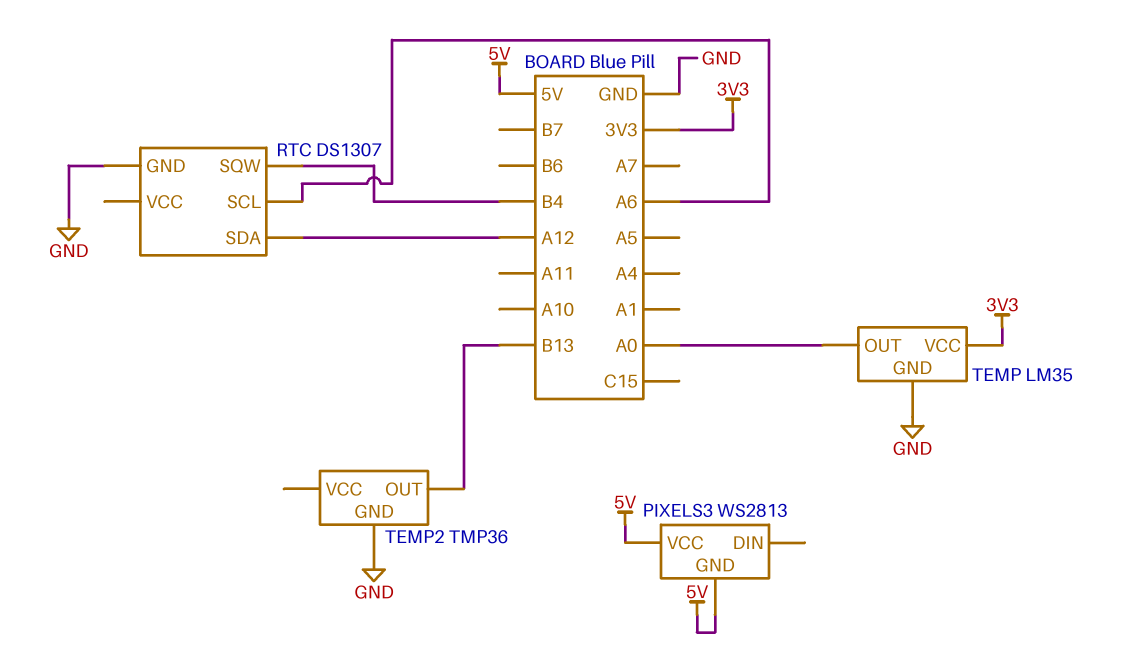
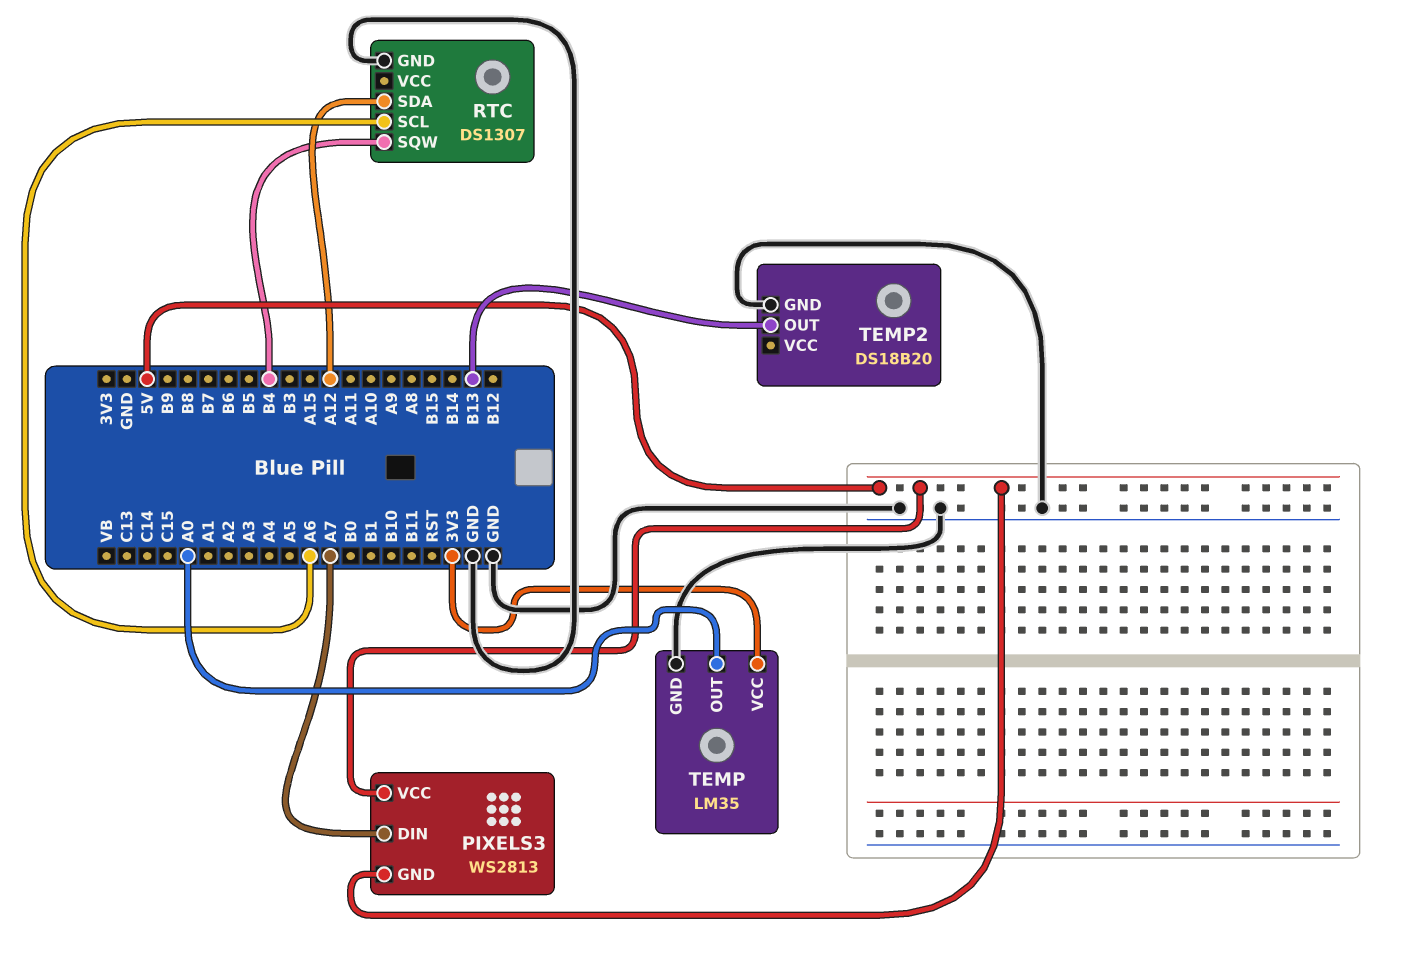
PIXELS3 pin DIN: none -> A7
TEMP2: TMP36 -> DS18B20

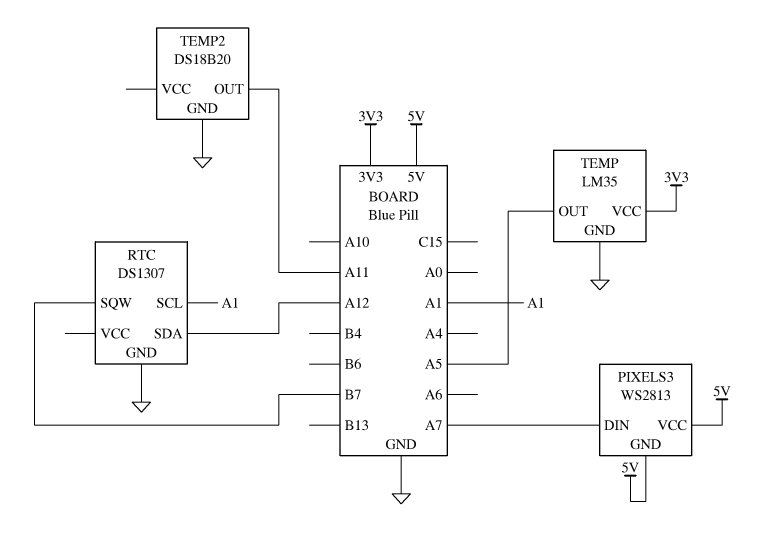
RTC pin SCL: A6 -> A1
RTC pin SQW: B4 -> B7
TEMP pin OUT: A0 -> A5
TEMP2 pin OUT: B13 -> A11

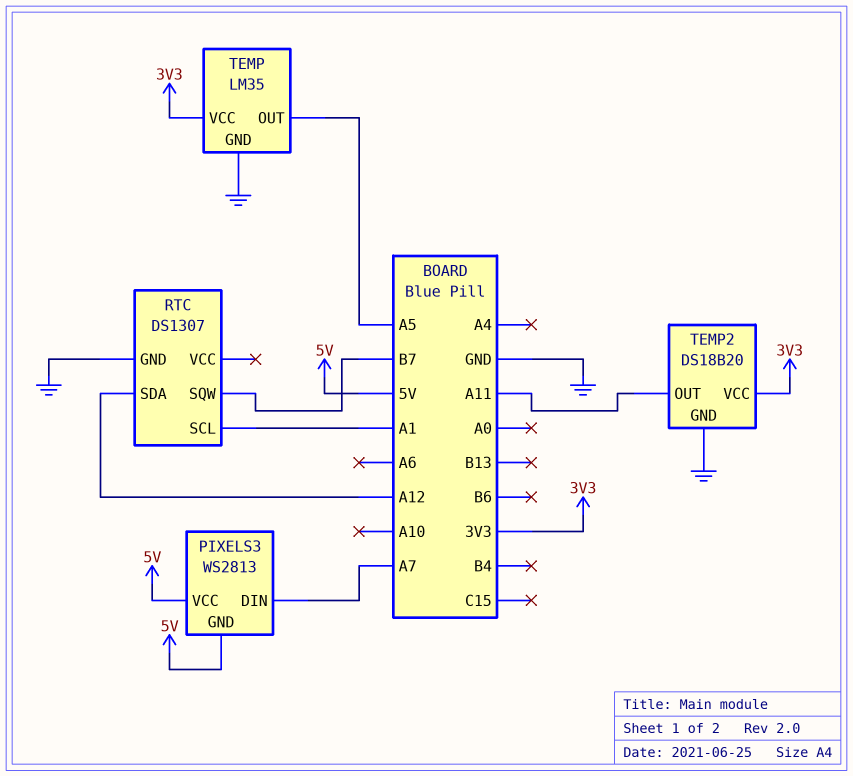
TEMP2 pin VCC: none -> 3V3

